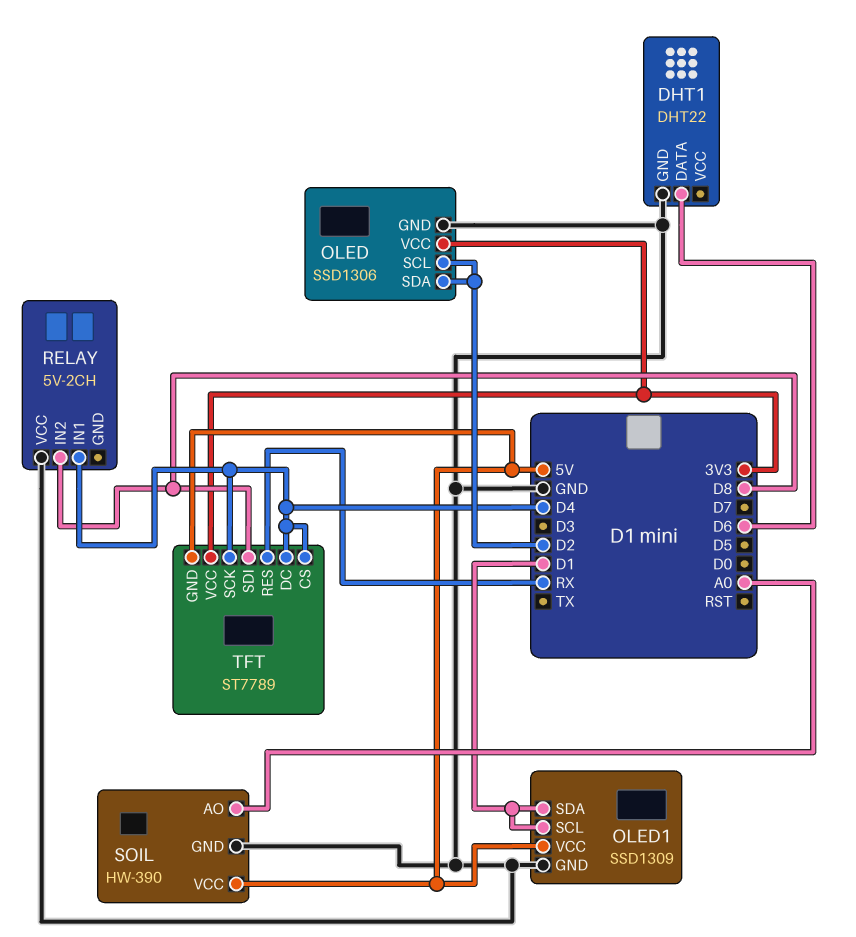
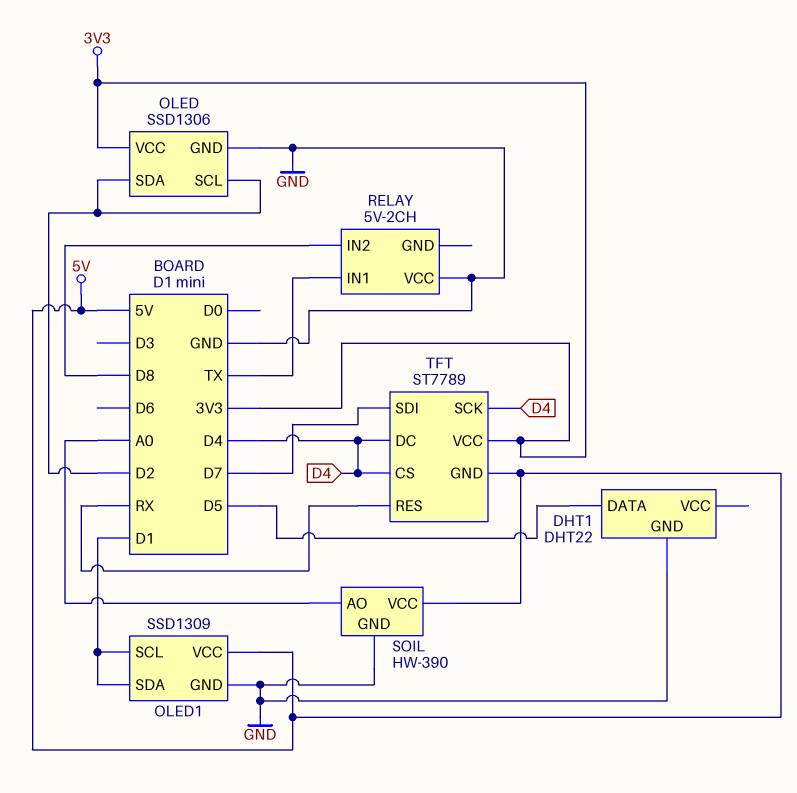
DHT1 pin DATA: D6 -> D5
RELAY pin IN1: D4 -> TX
TFT pin SDI: D8 -> D7

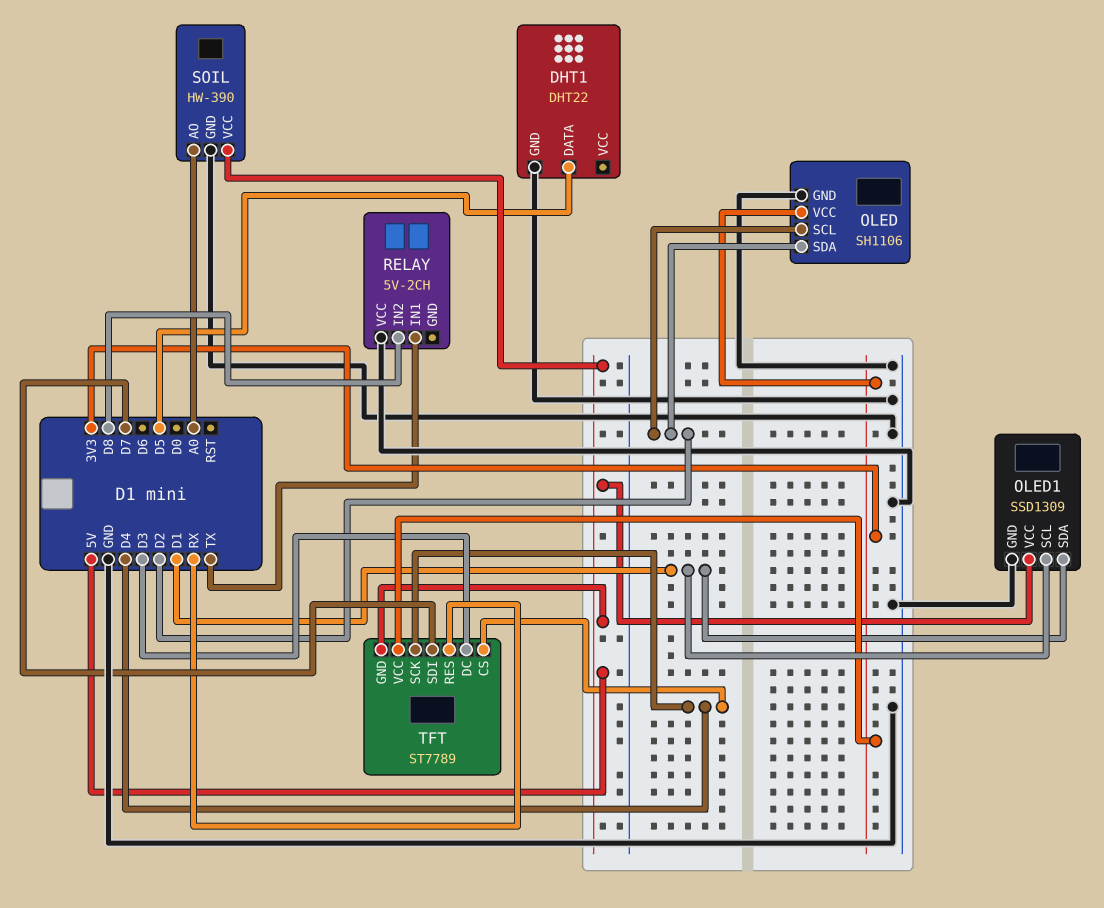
OLED: SSD1306 -> SH1106
TFT pin DC: D4 -> D3

